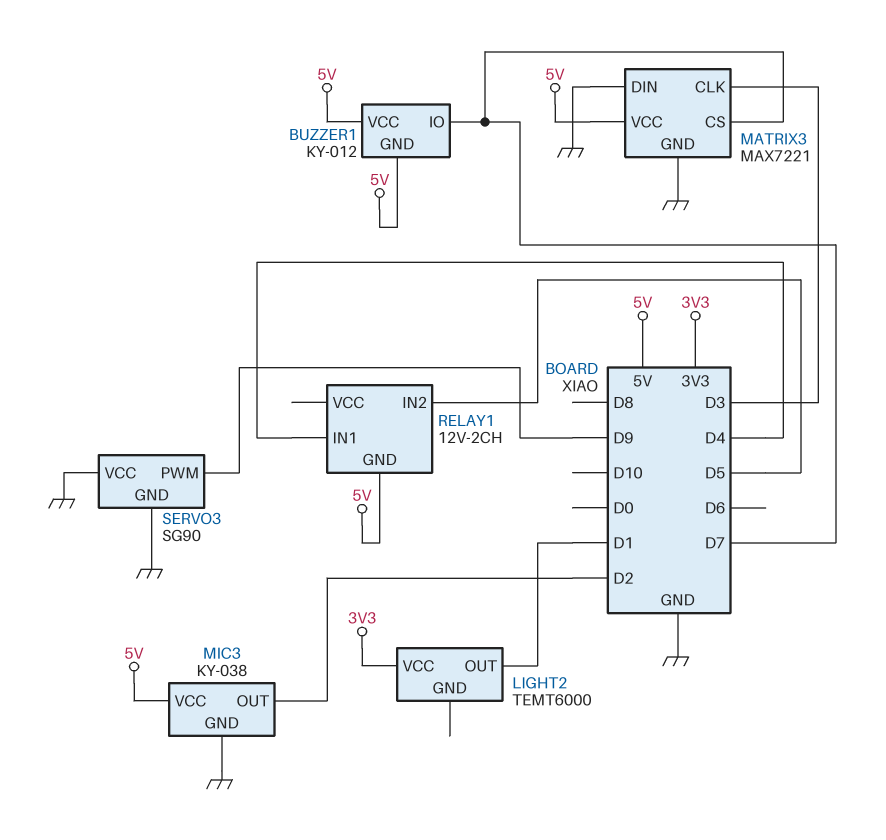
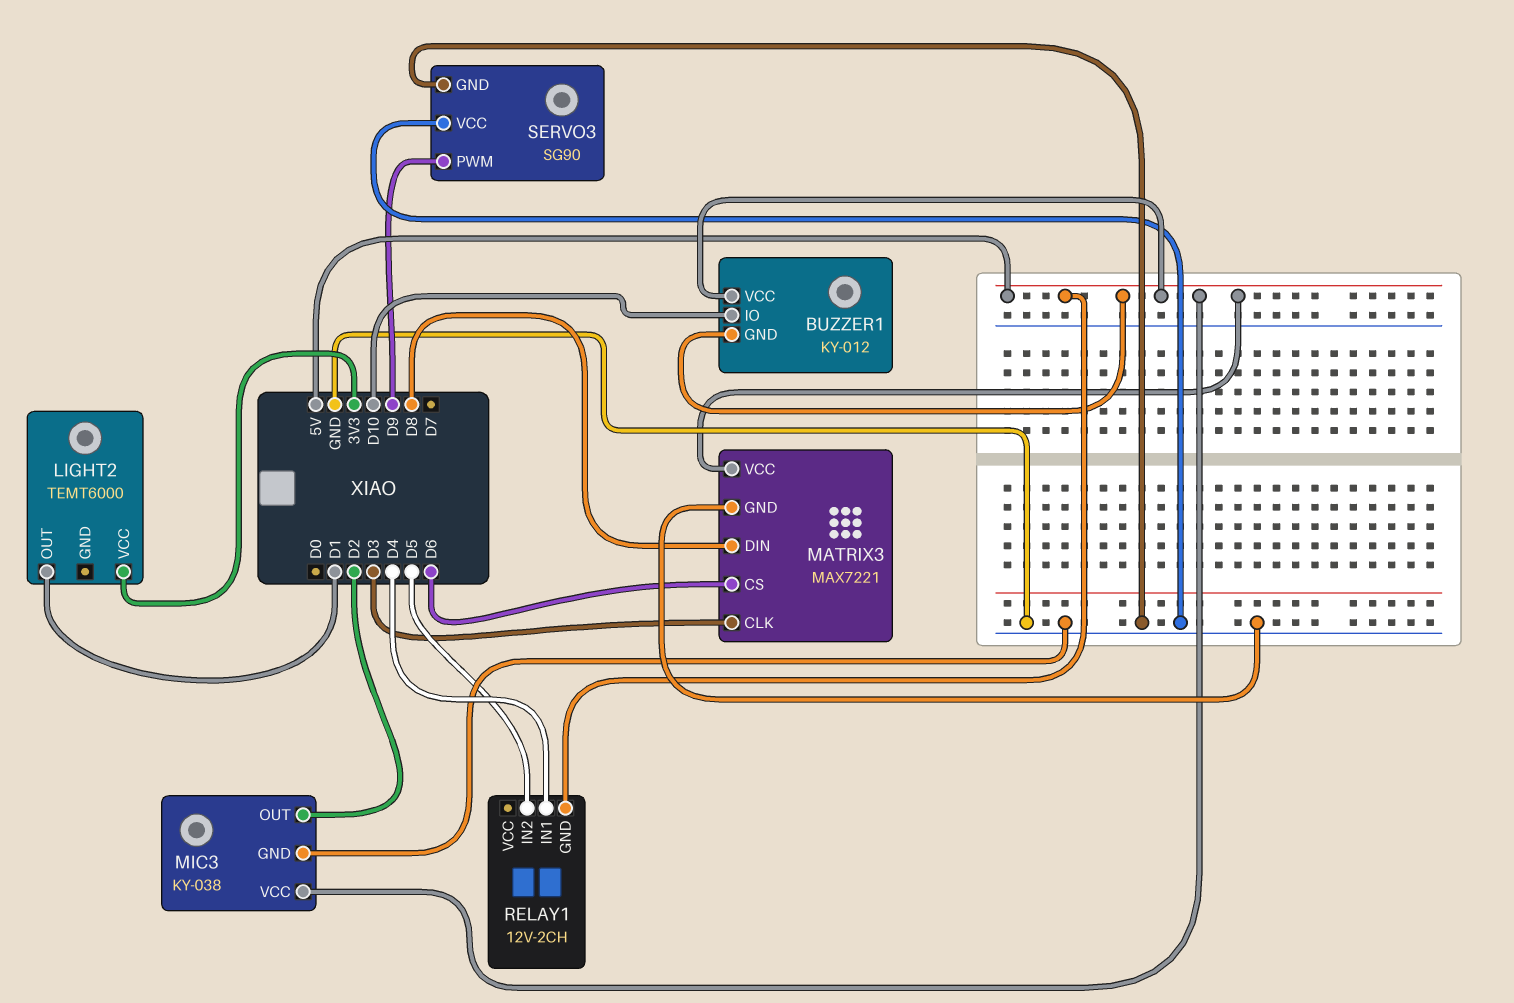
BUZZER1 pin IO: D7 -> D10
MATRIX3 pin CS: D7 -> D6
MATRIX3 pin DIN: GND -> D8

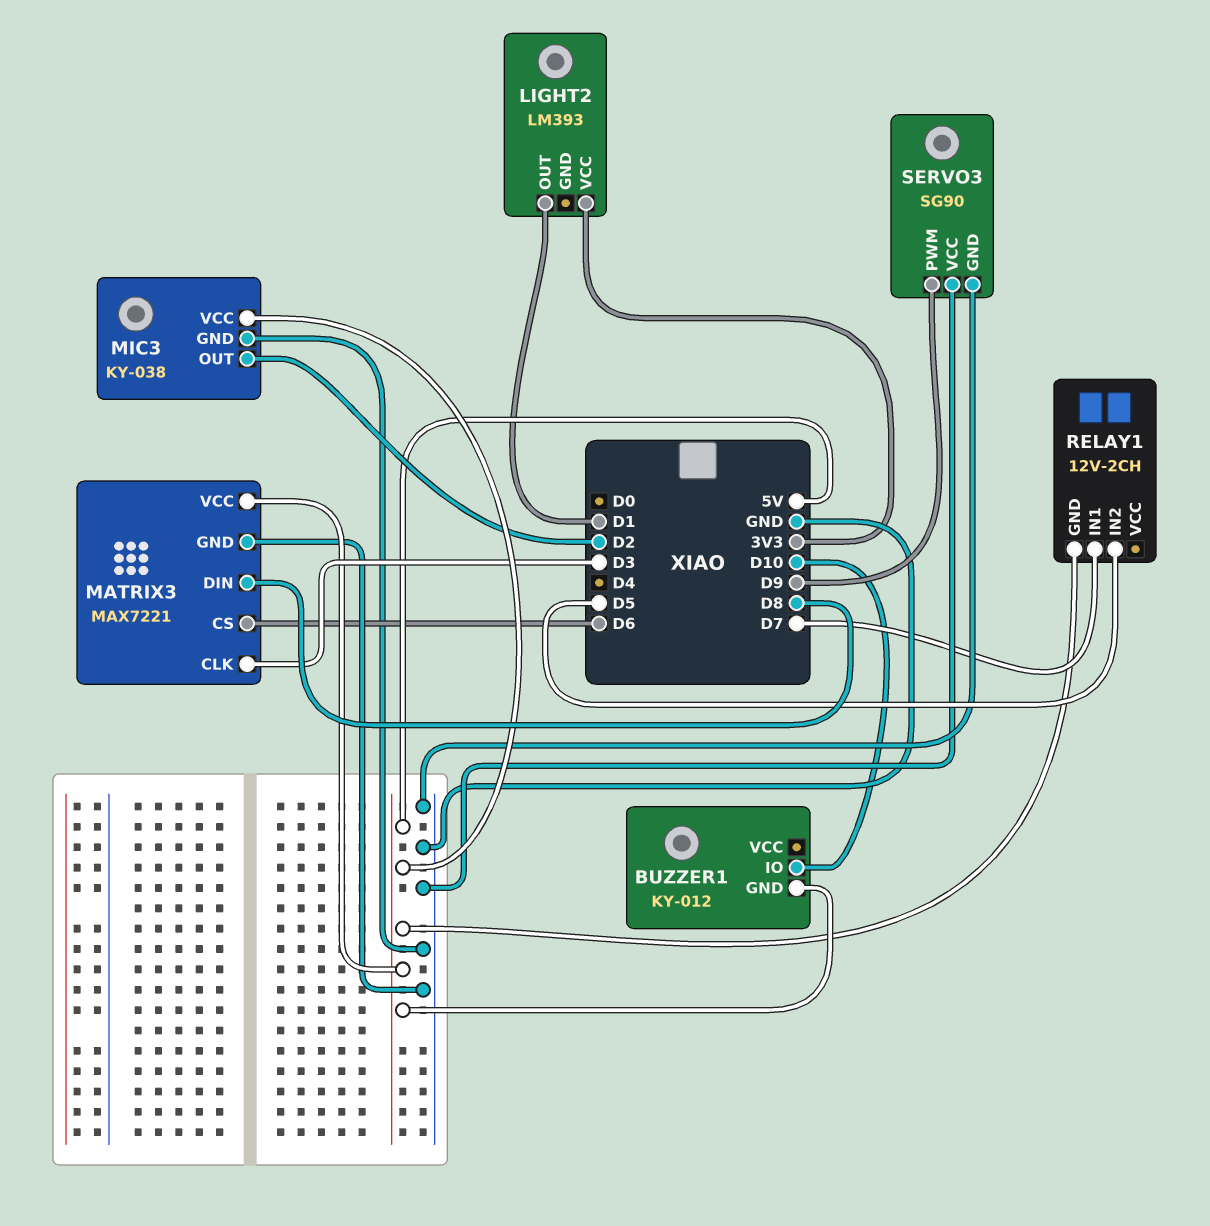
BUZZER1 pin VCC: 5V -> none
LIGHT2: TEMT6000 -> LM393
RELAY1 pin IN1: D4 -> D7

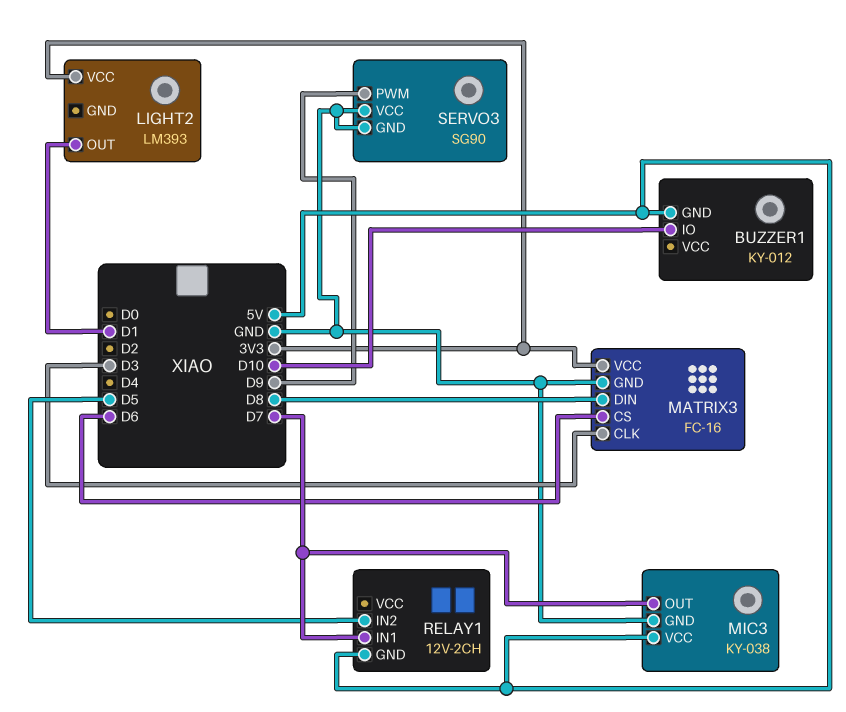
MATRIX3: MAX7221 -> FC-16
MATRIX3 pin VCC: 5V -> 3V3
MIC3 pin OUT: D2 -> D7

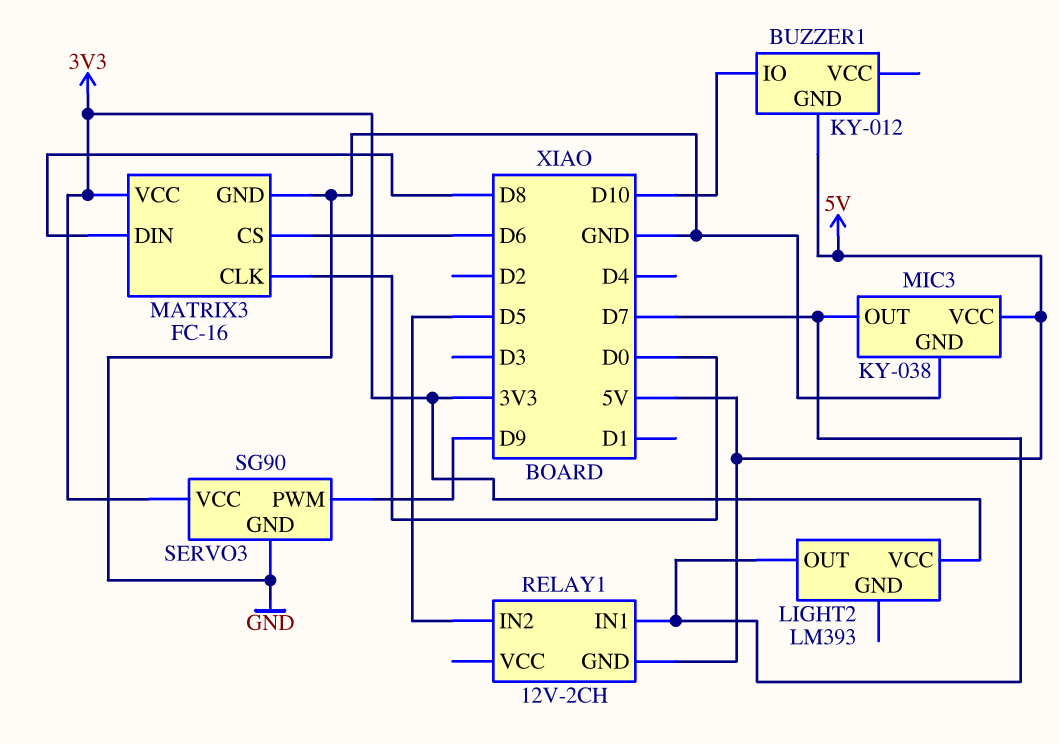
LIGHT2 pin OUT: D1 -> D7
MATRIX3 pin CLK: D3 -> D0
SERVO3 pin VCC: GND -> 3V3

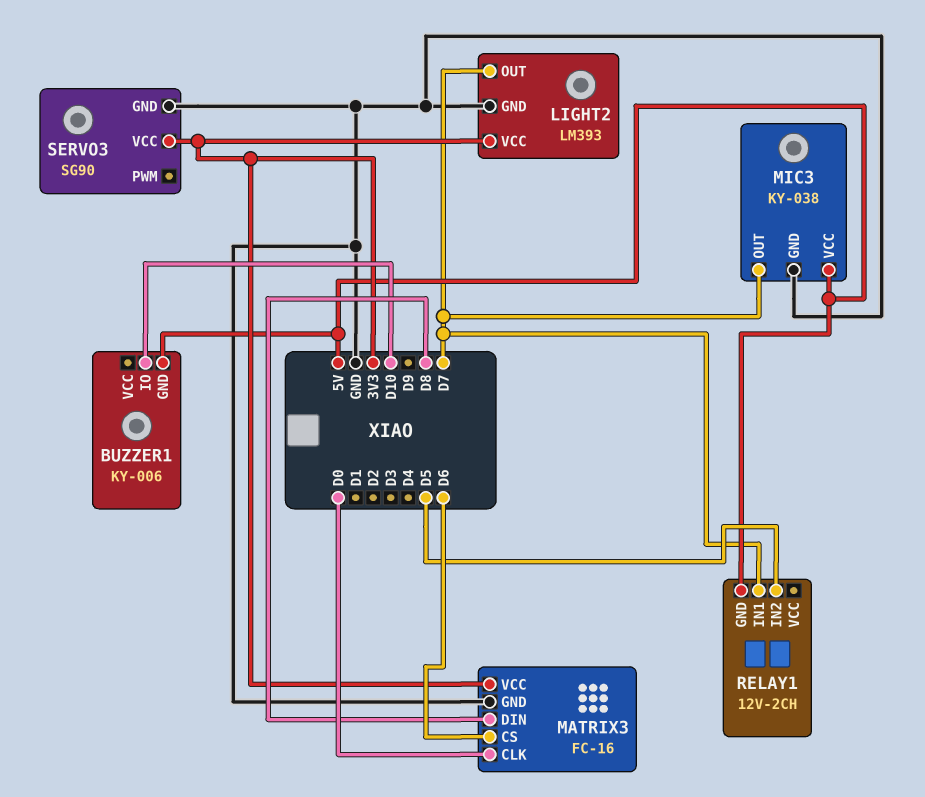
BUZZER1: KY-012 -> KY-006
LIGHT2 pin GND: none -> GND
SERVO3 pin PWM: D9 -> none

